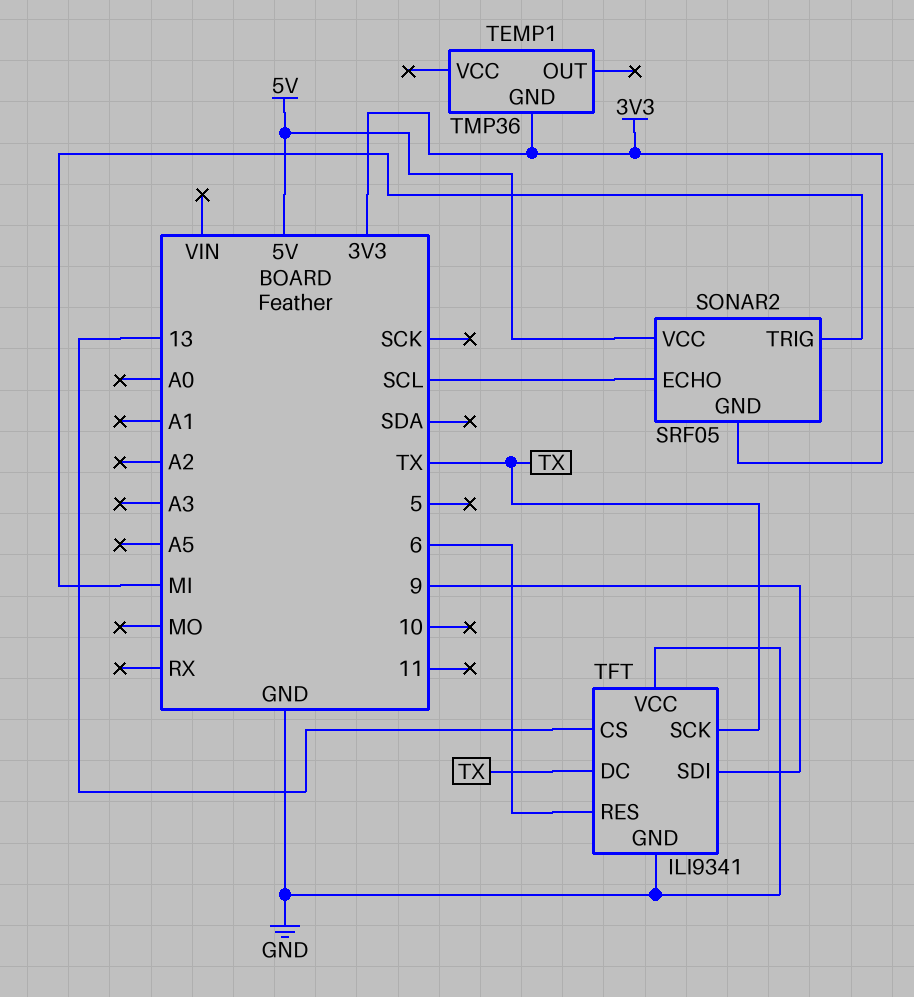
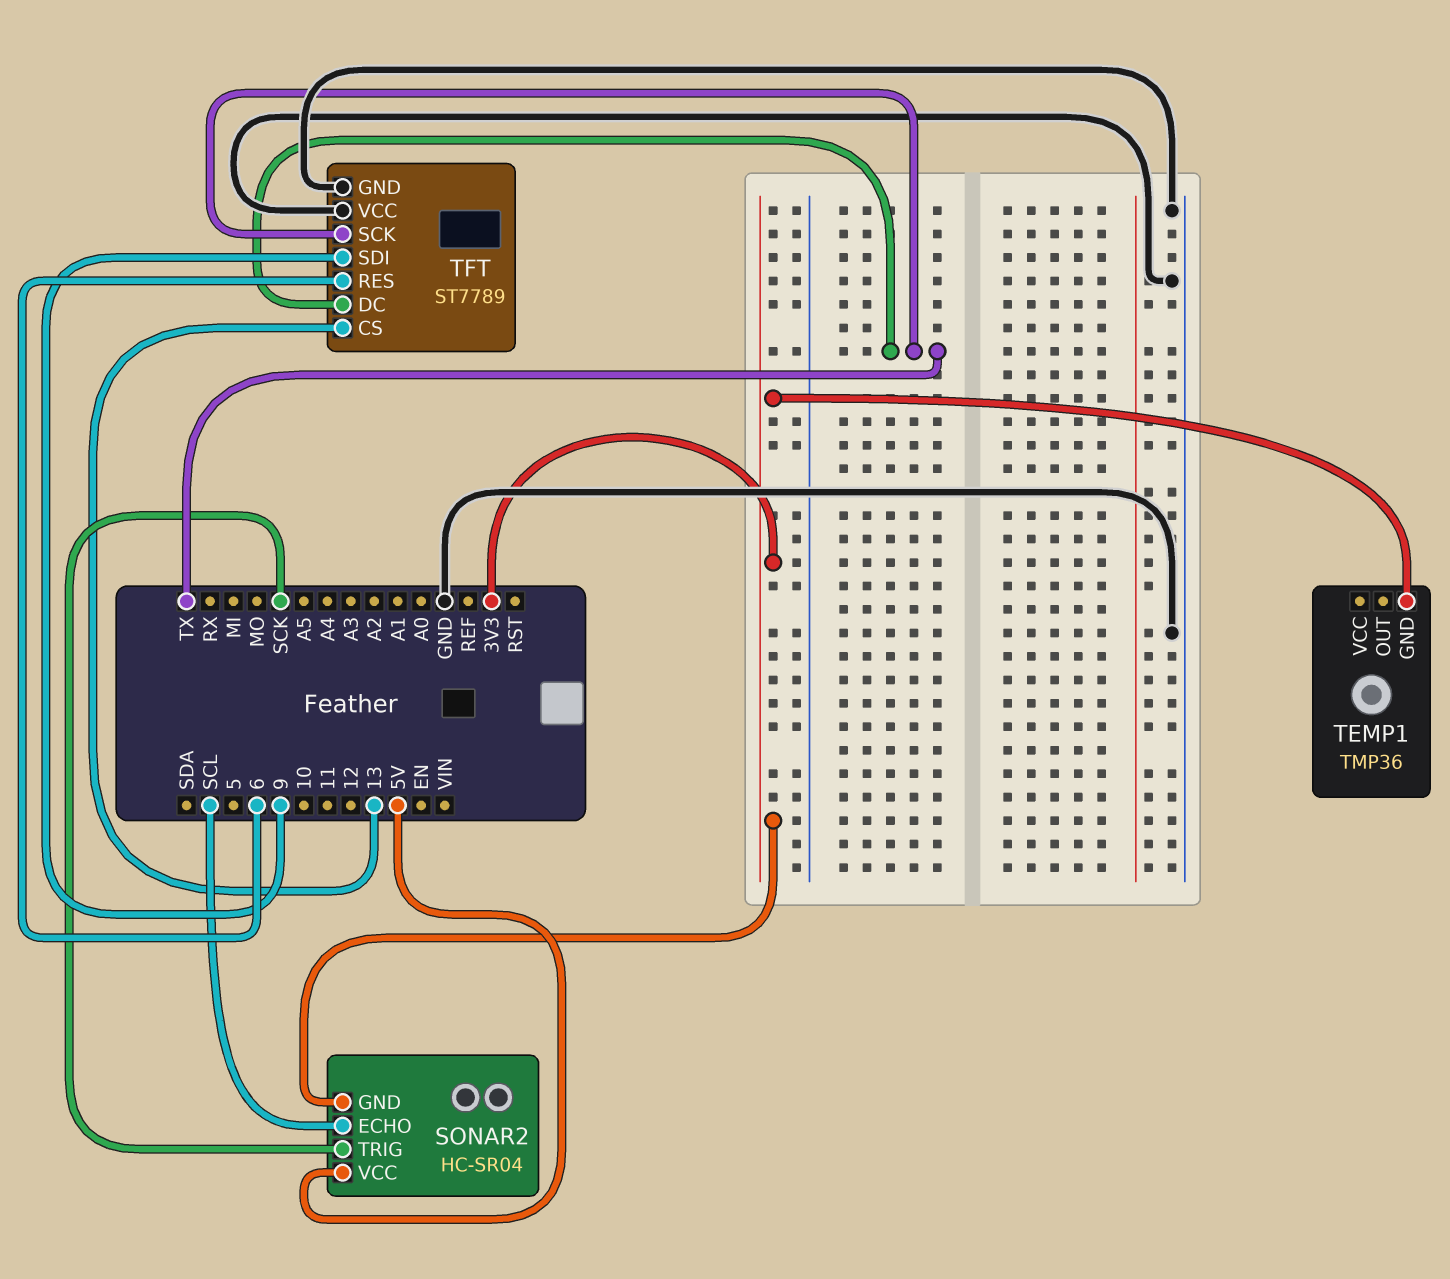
SONAR2: SRF05 -> HC-SR04
SONAR2 pin TRIG: MI -> SCK
TFT: ILI9341 -> ST7789

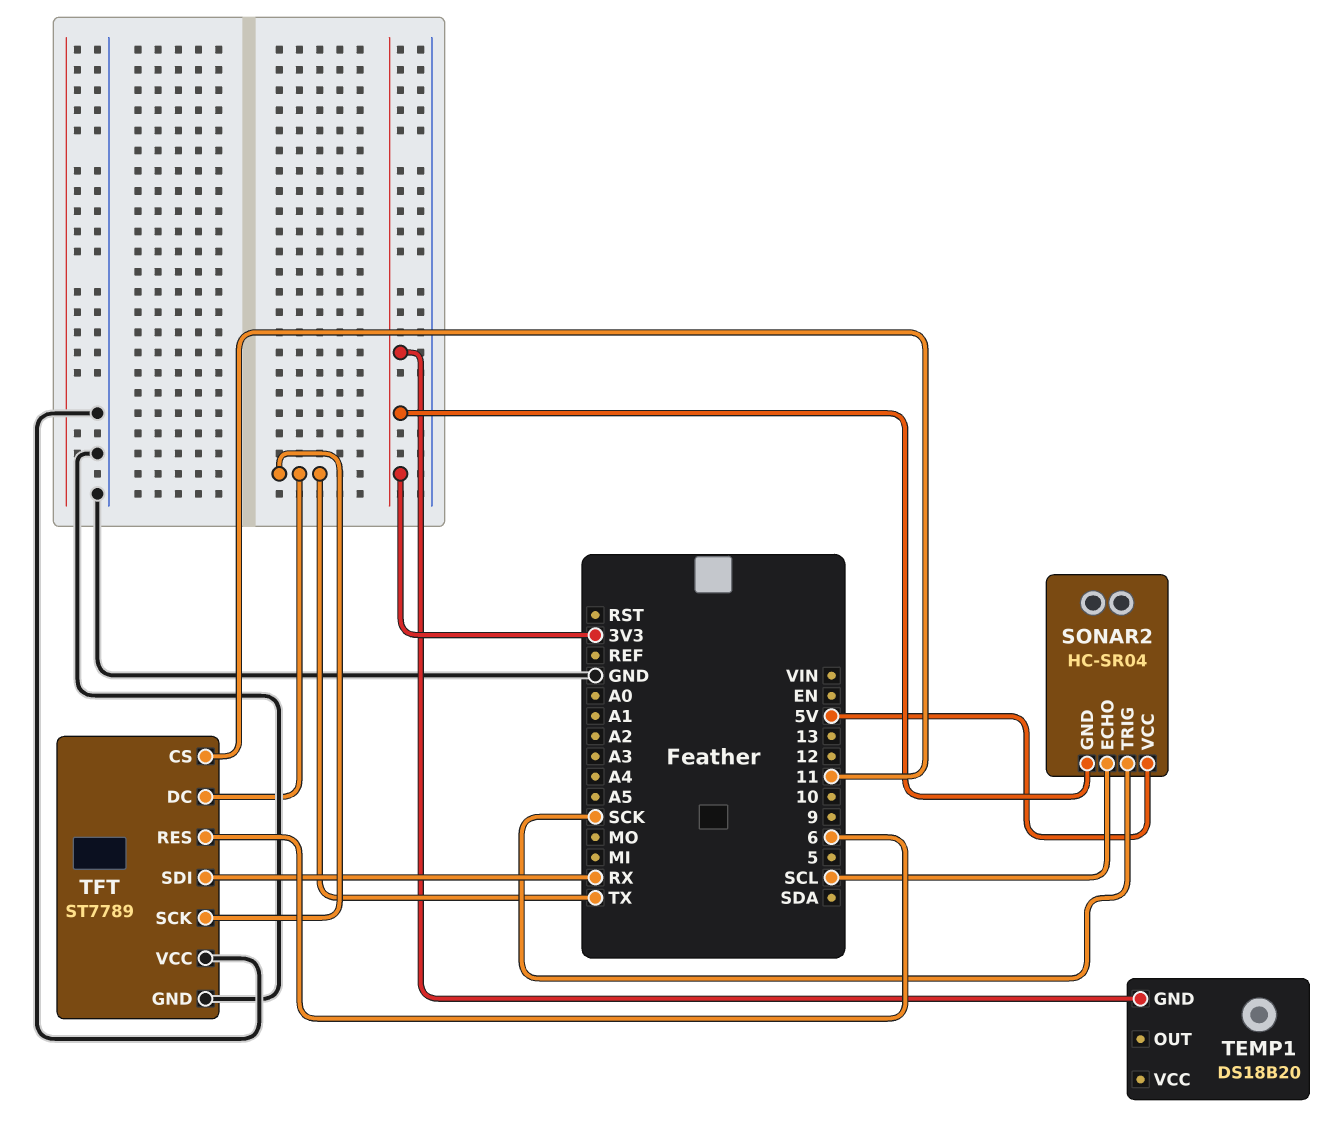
TEMP1: TMP36 -> DS18B20
TFT pin CS: 13 -> 11
TFT pin SDI: 9 -> RX

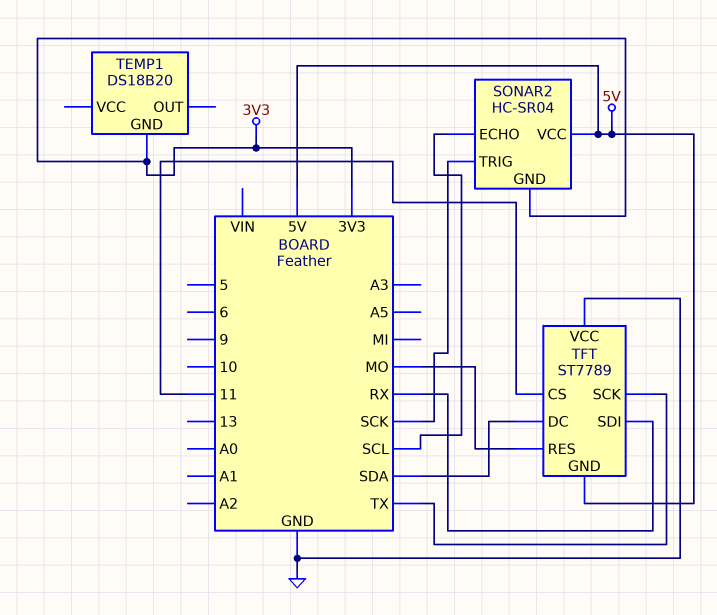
TFT pin DC: TX -> SDA
TFT pin GND: GND -> 5V
TFT pin RES: 6 -> MO

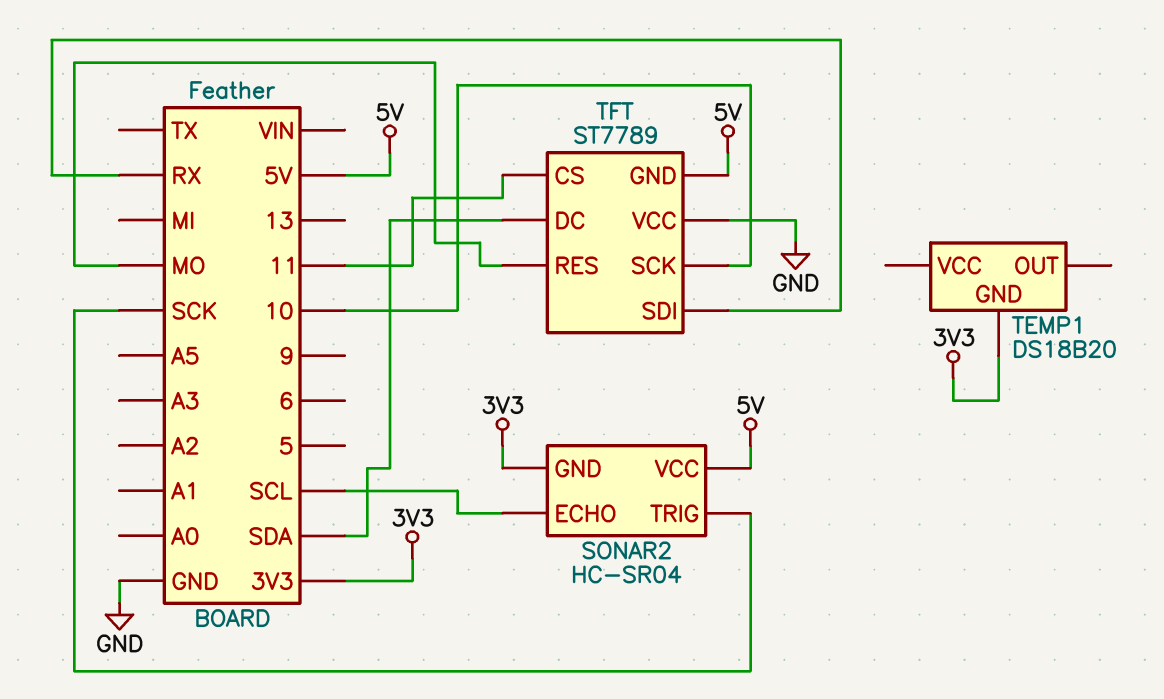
TFT pin SCK: TX -> 10

